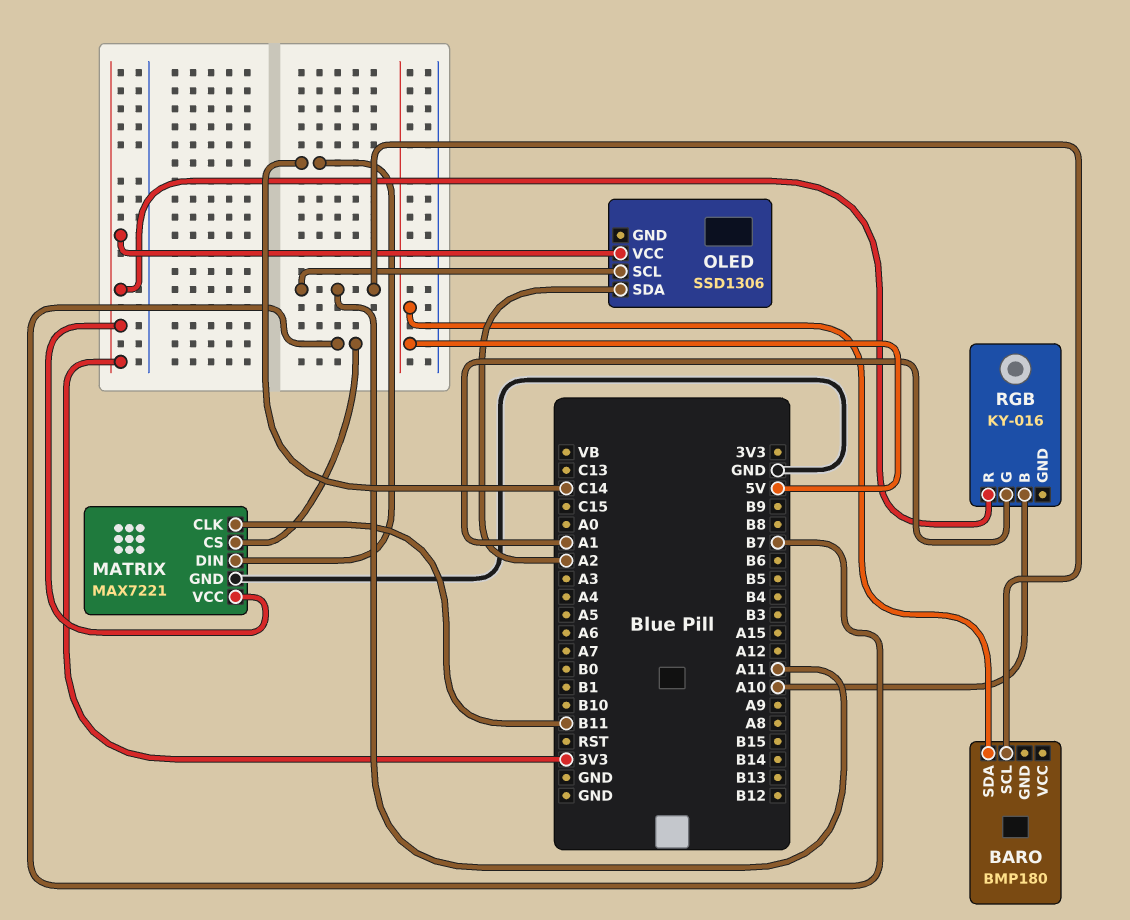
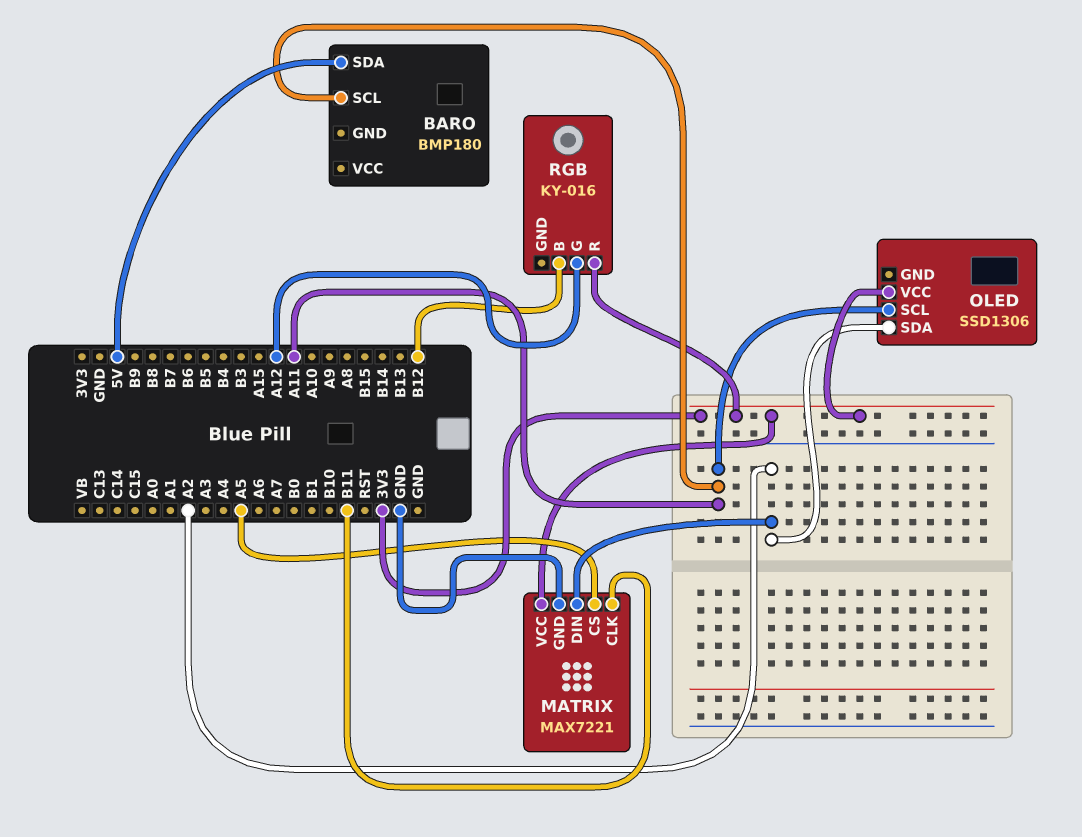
MATRIX pin CS: B7 -> A5
MATRIX pin DIN: C14 -> A2
RGB pin B: A10 -> B12
RGB pin G: A1 -> A12

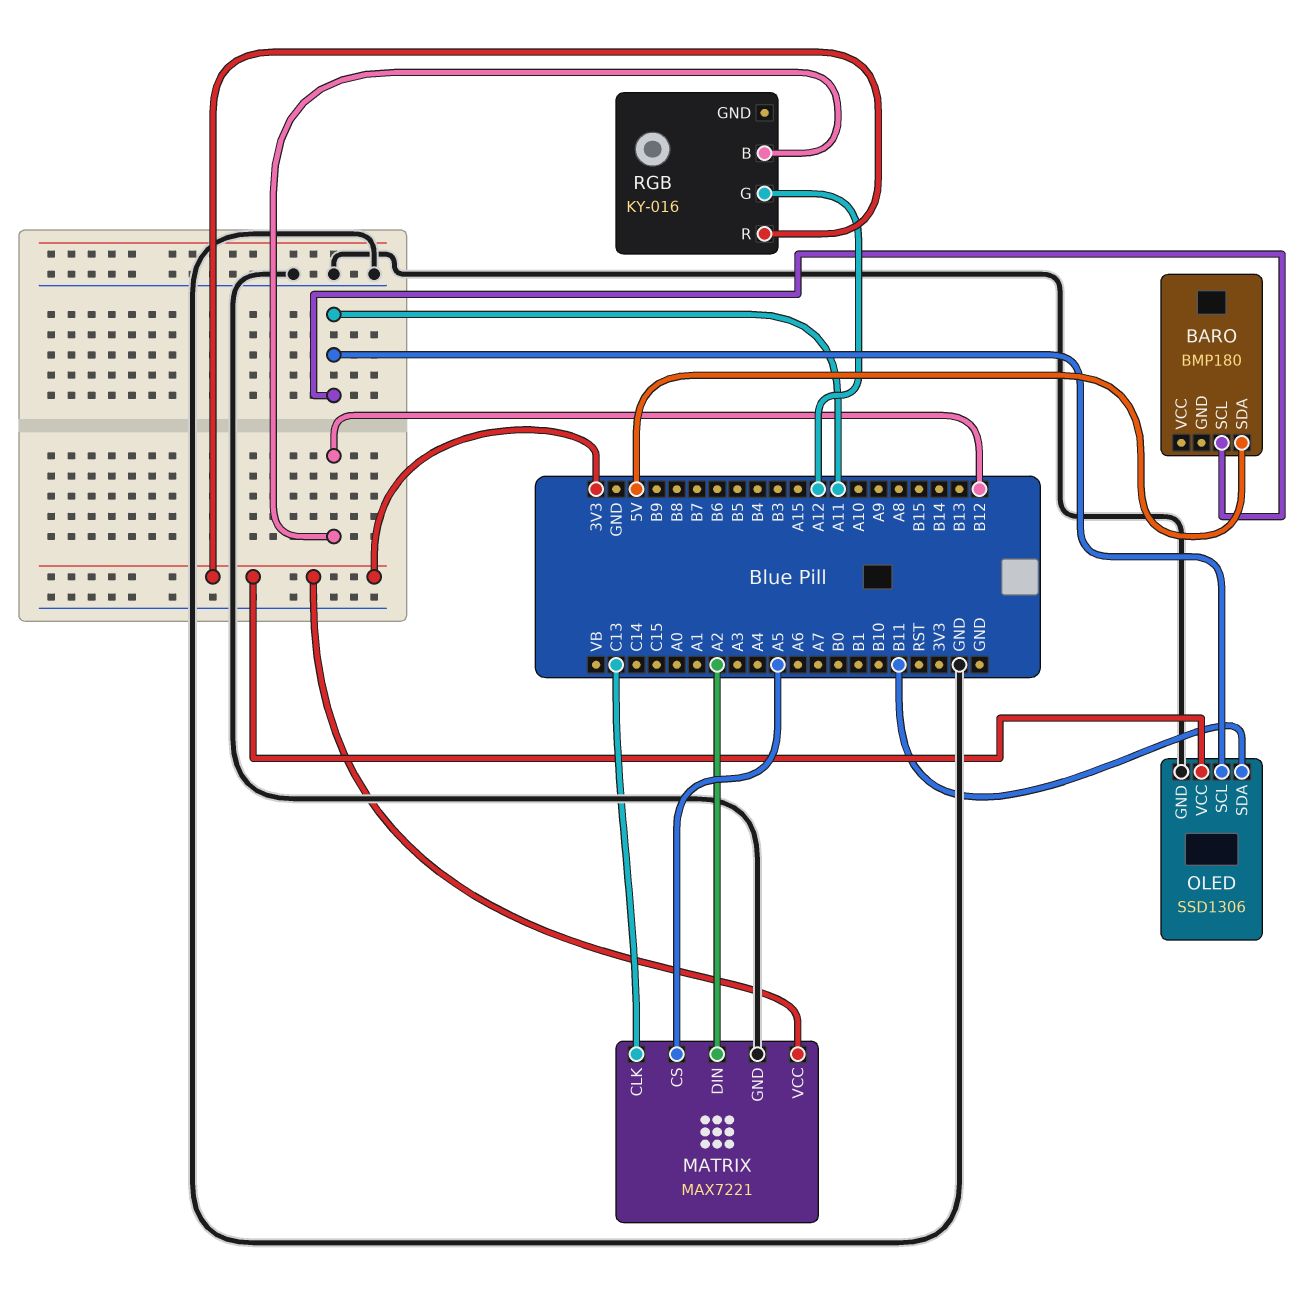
MATRIX pin CLK: B11 -> C13
OLED pin GND: none -> GND
OLED pin SDA: A2 -> B11

